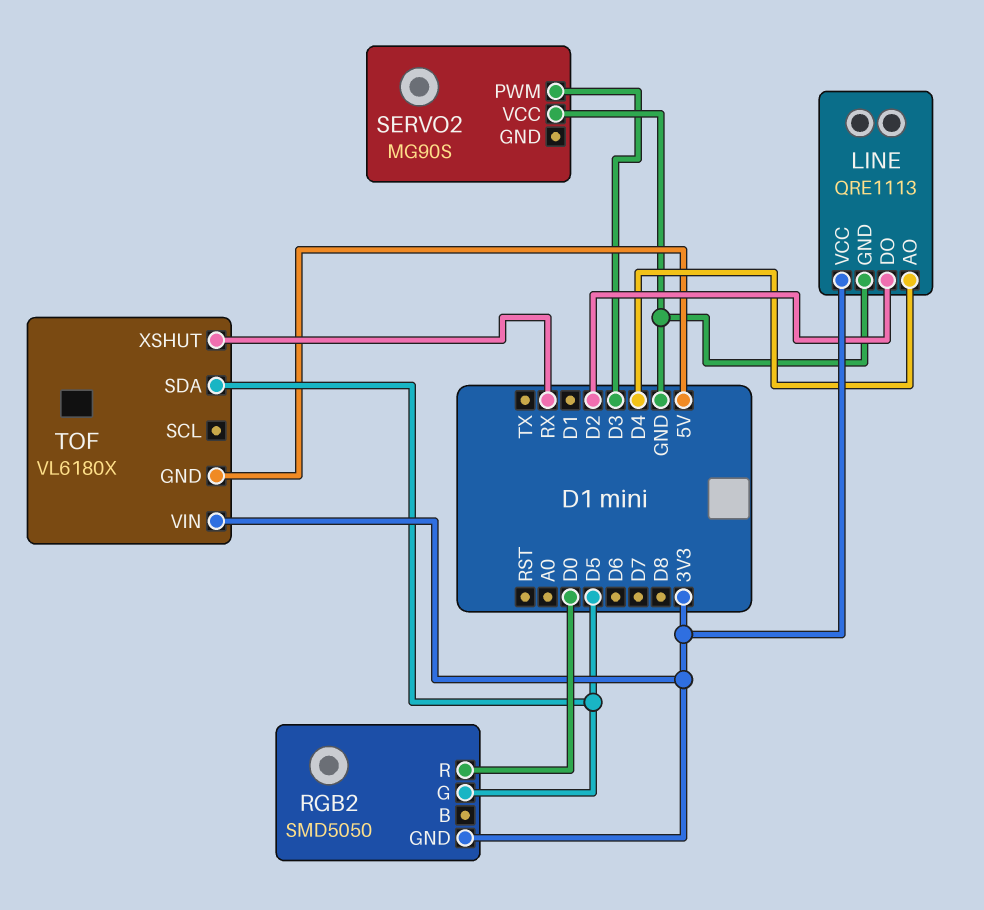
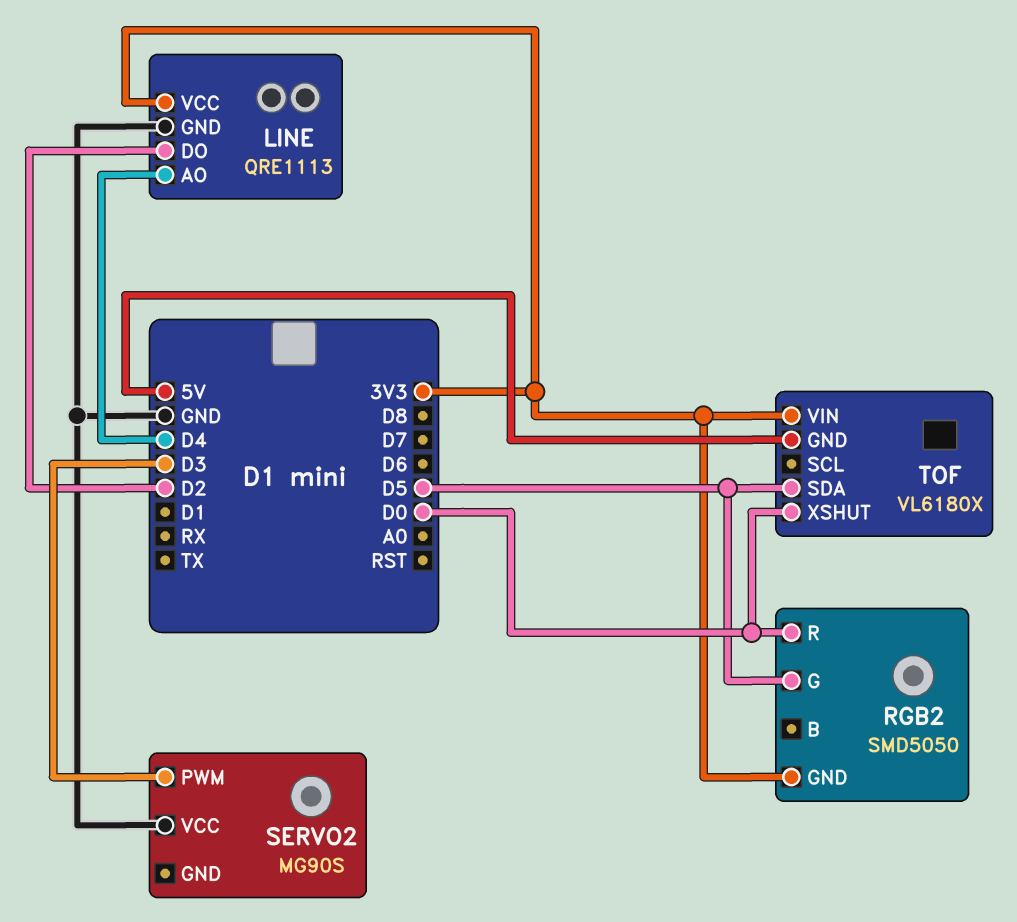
TOF pin XSHUT: RX -> D0

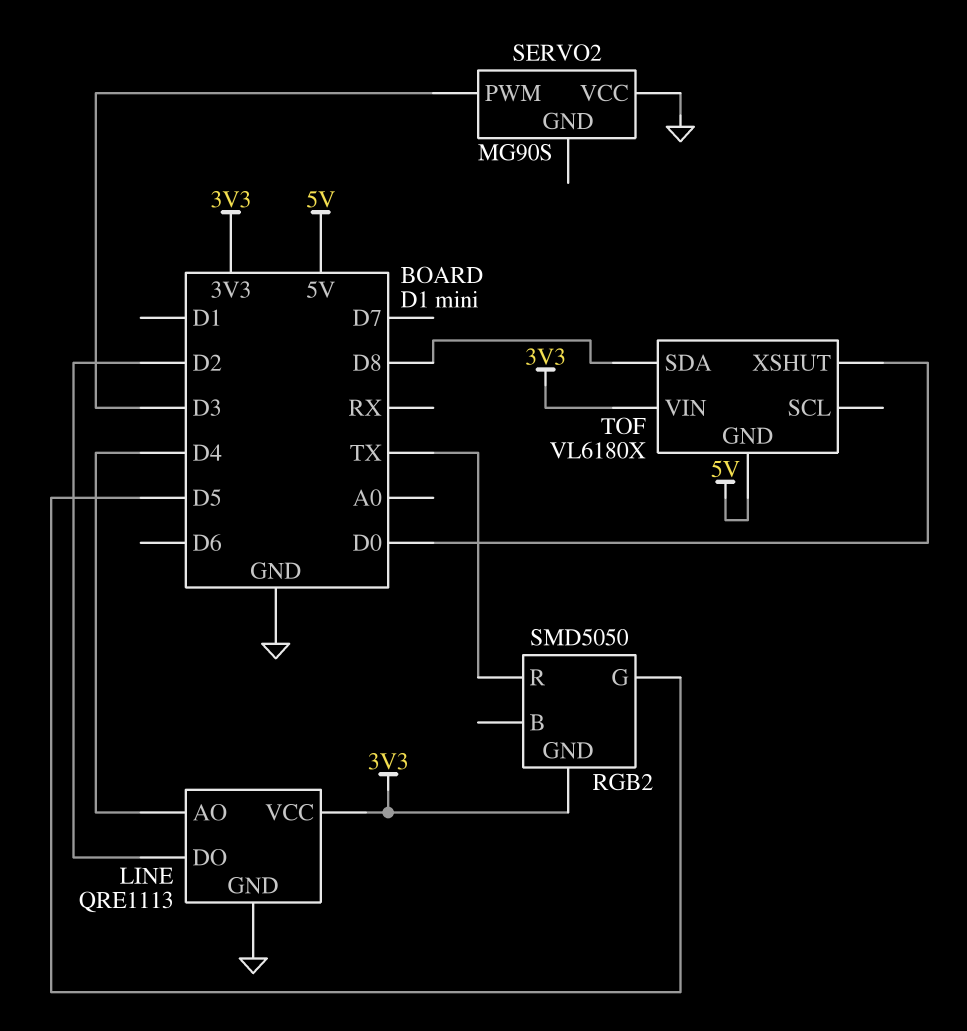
RGB2 pin R: D0 -> TX
TOF pin SDA: D5 -> D8

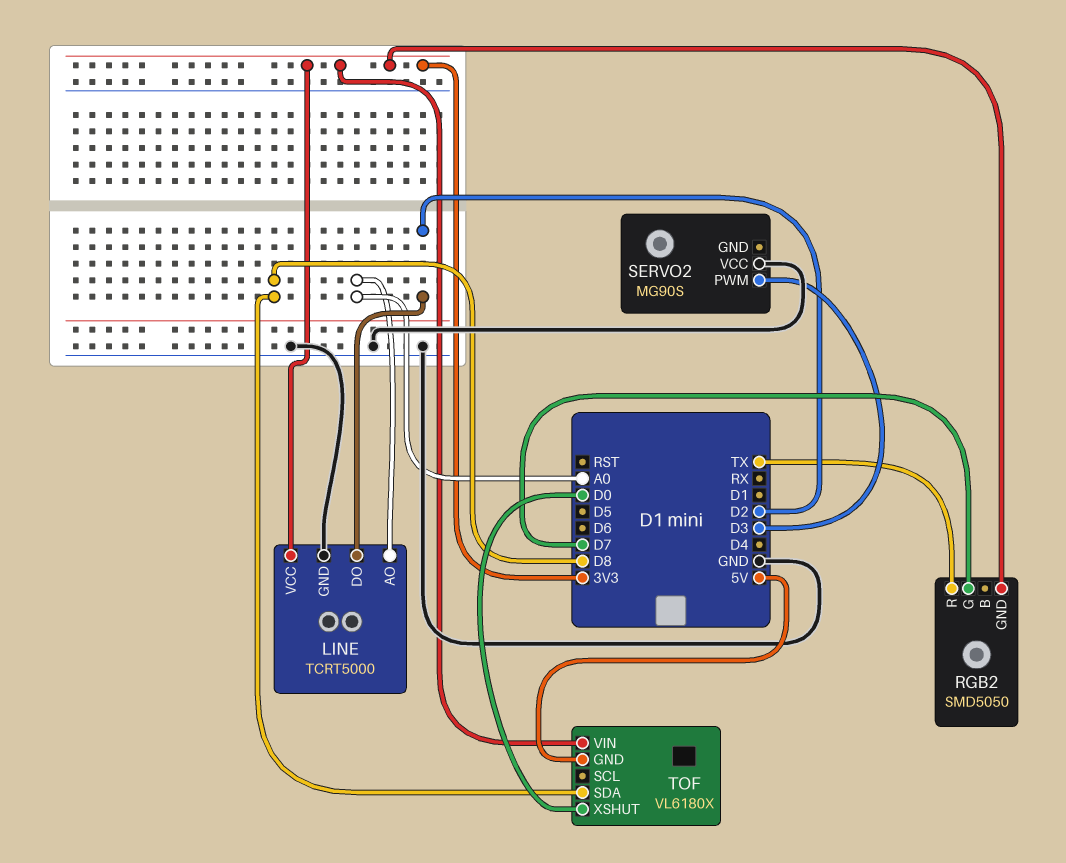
LINE: QRE1113 -> TCRT5000
LINE pin AO: D4 -> A0
RGB2 pin G: D5 -> D7

